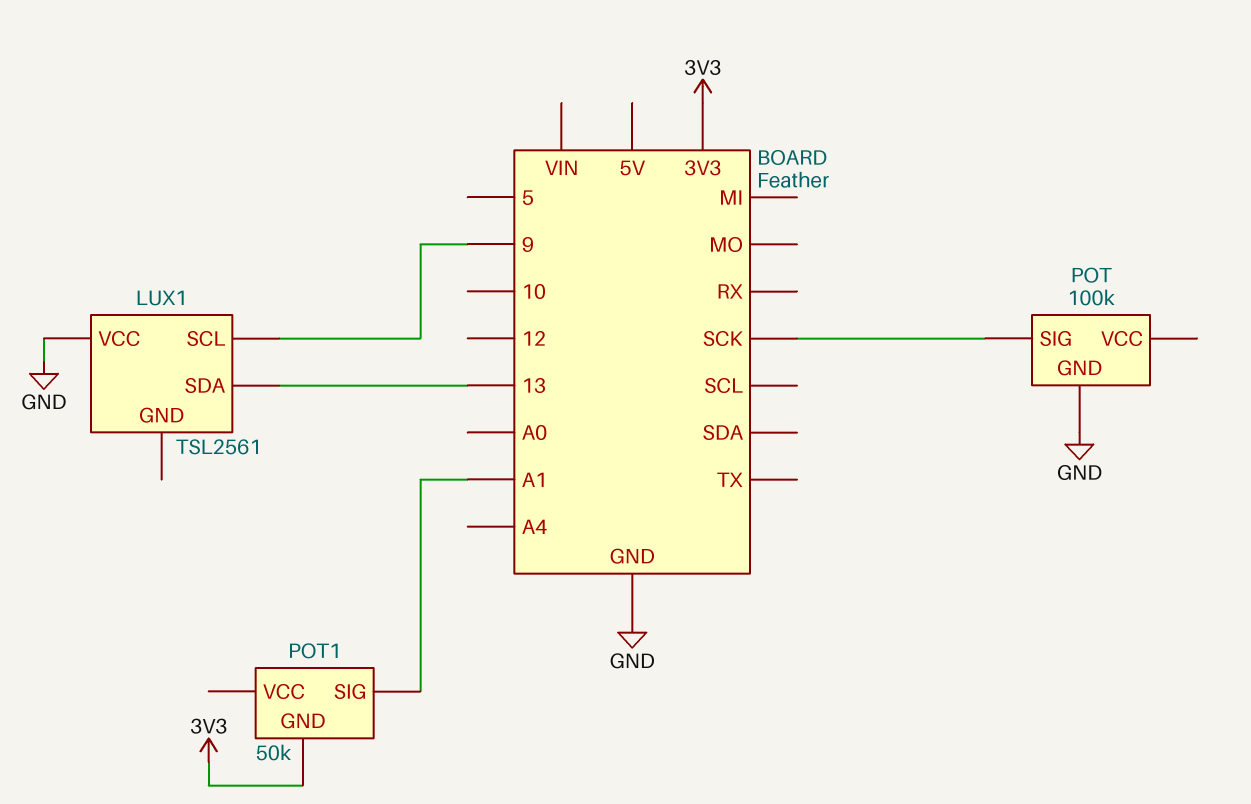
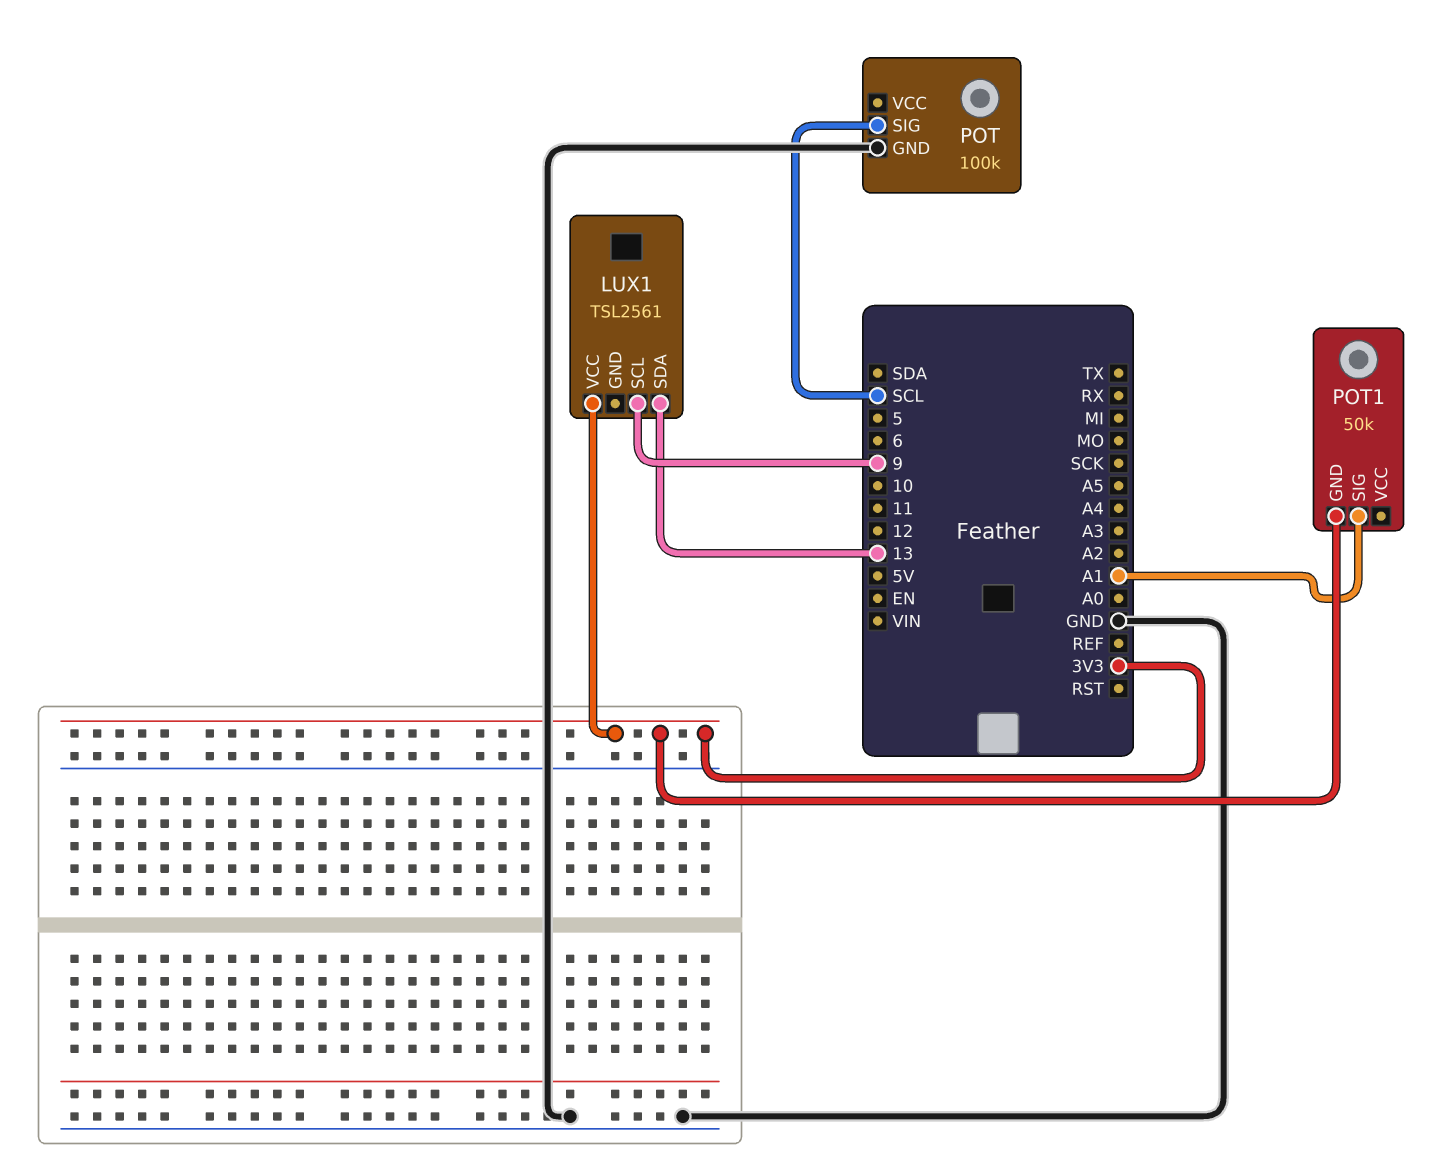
LUX1 pin VCC: GND -> 3V3
POT pin SIG: SCK -> SCL

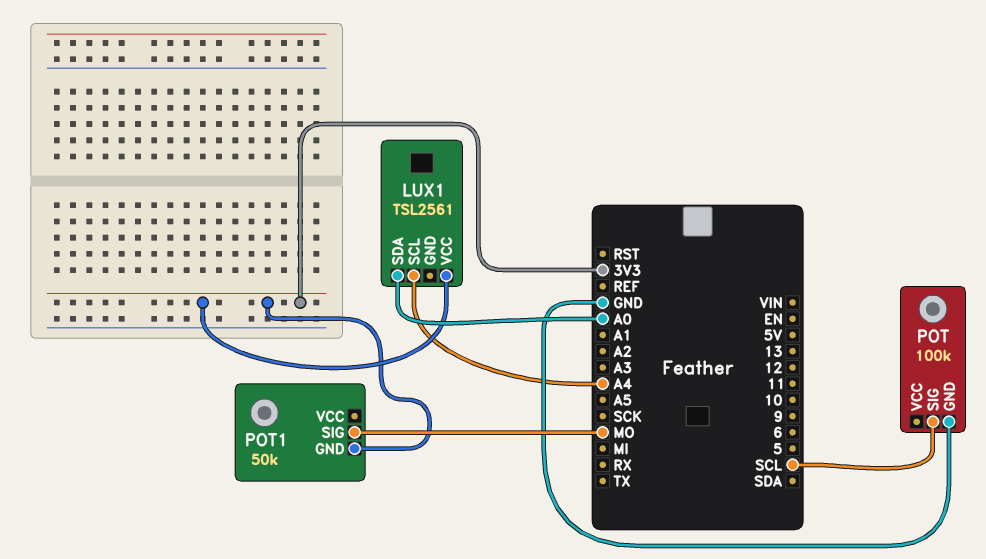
LUX1 pin SCL: 9 -> A4
LUX1 pin SDA: 13 -> A0
POT1 pin SIG: A1 -> MO

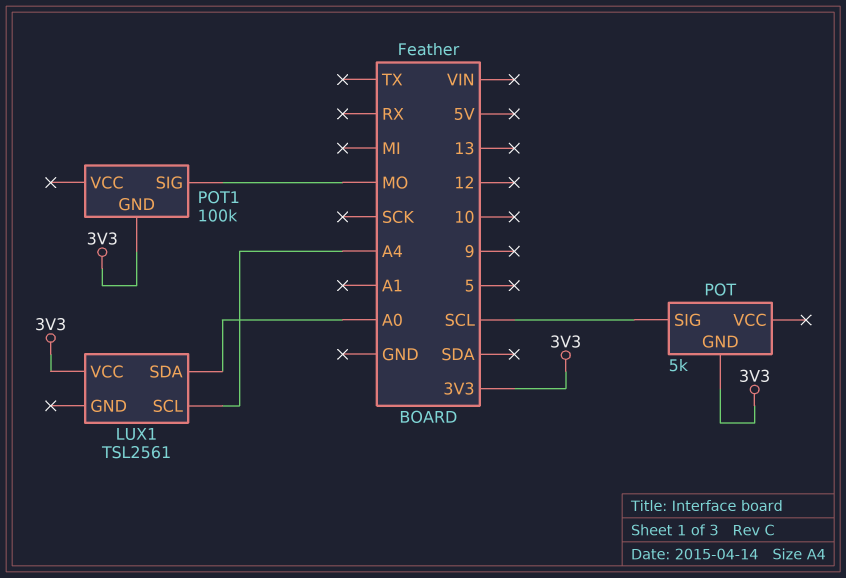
POT: 100k -> 5k
POT pin GND: GND -> 3V3
POT1: 50k -> 100k

